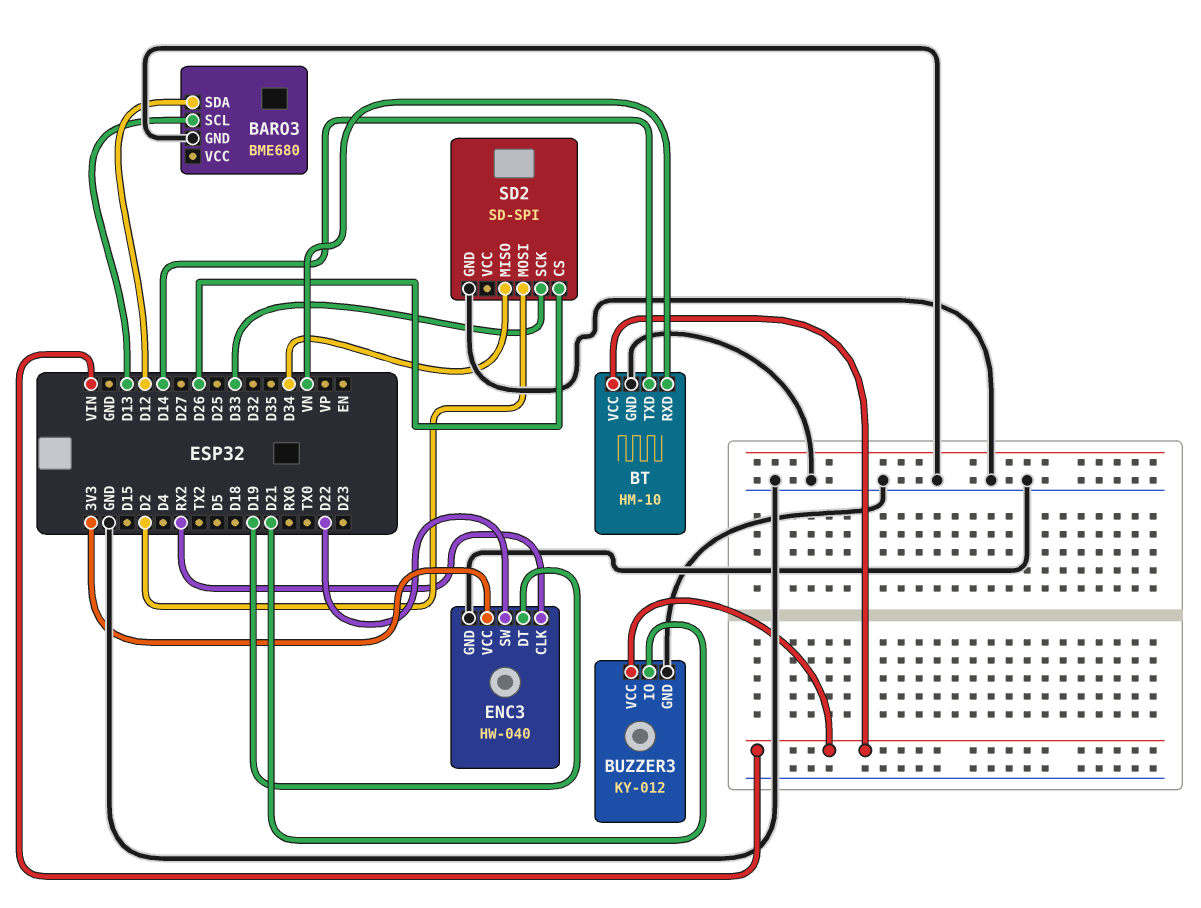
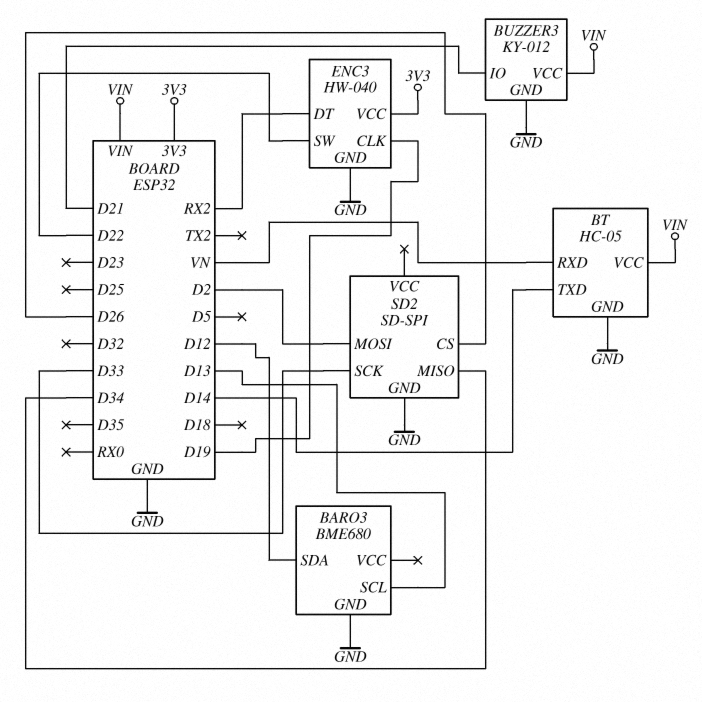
BT: HM-10 -> HC-05
ENC3 pin CLK: RX2 -> D19
ENC3 pin DT: D19 -> RX2

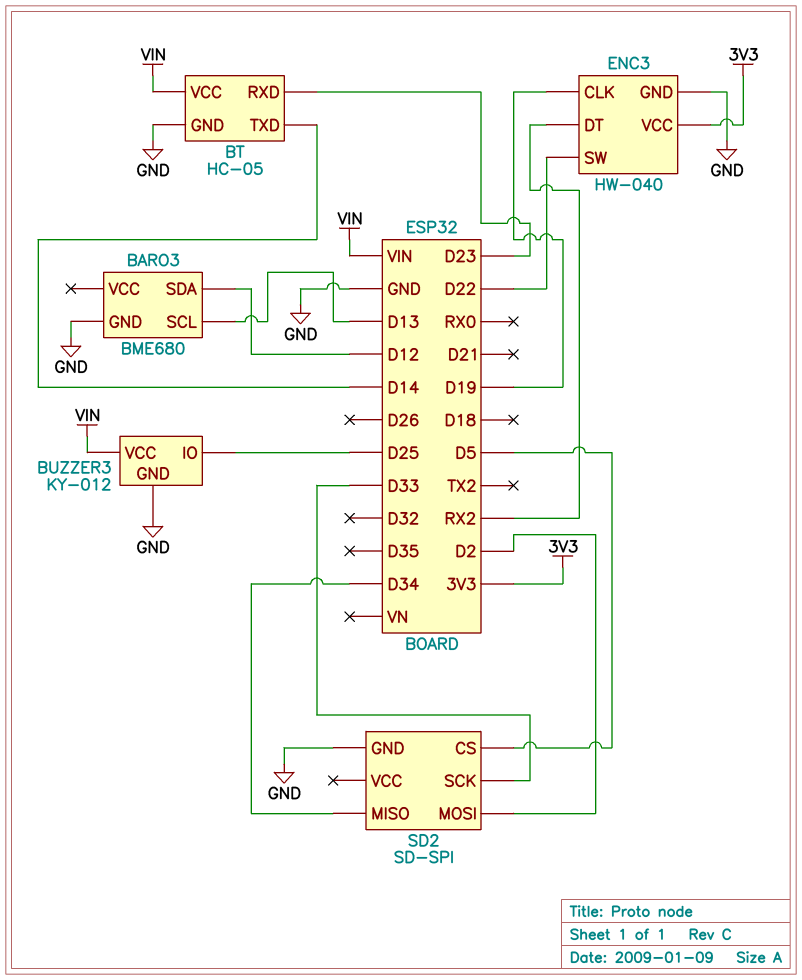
BT pin RXD: VN -> D23
BUZZER3 pin IO: D21 -> D25
SD2 pin CS: D26 -> D5

